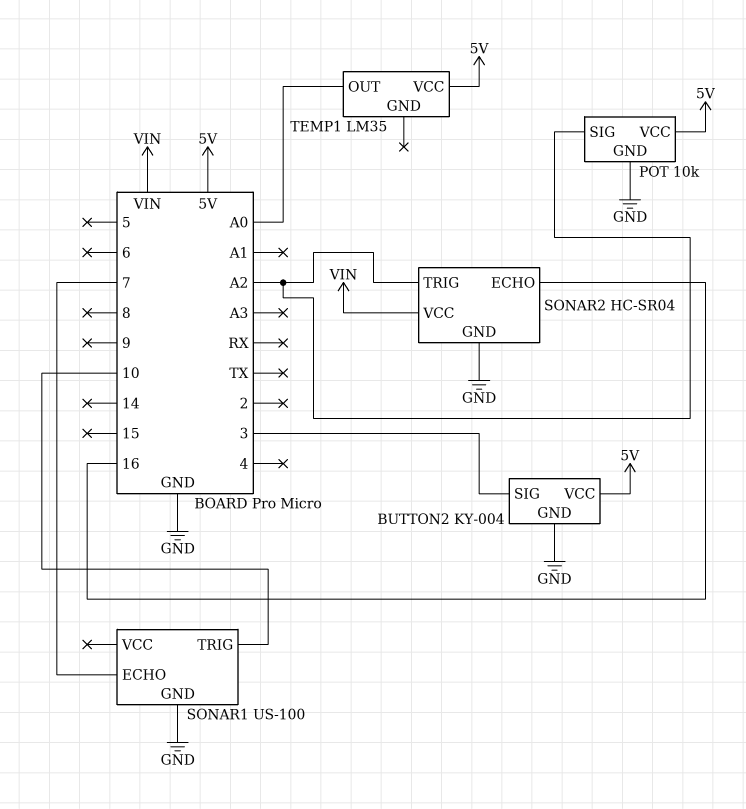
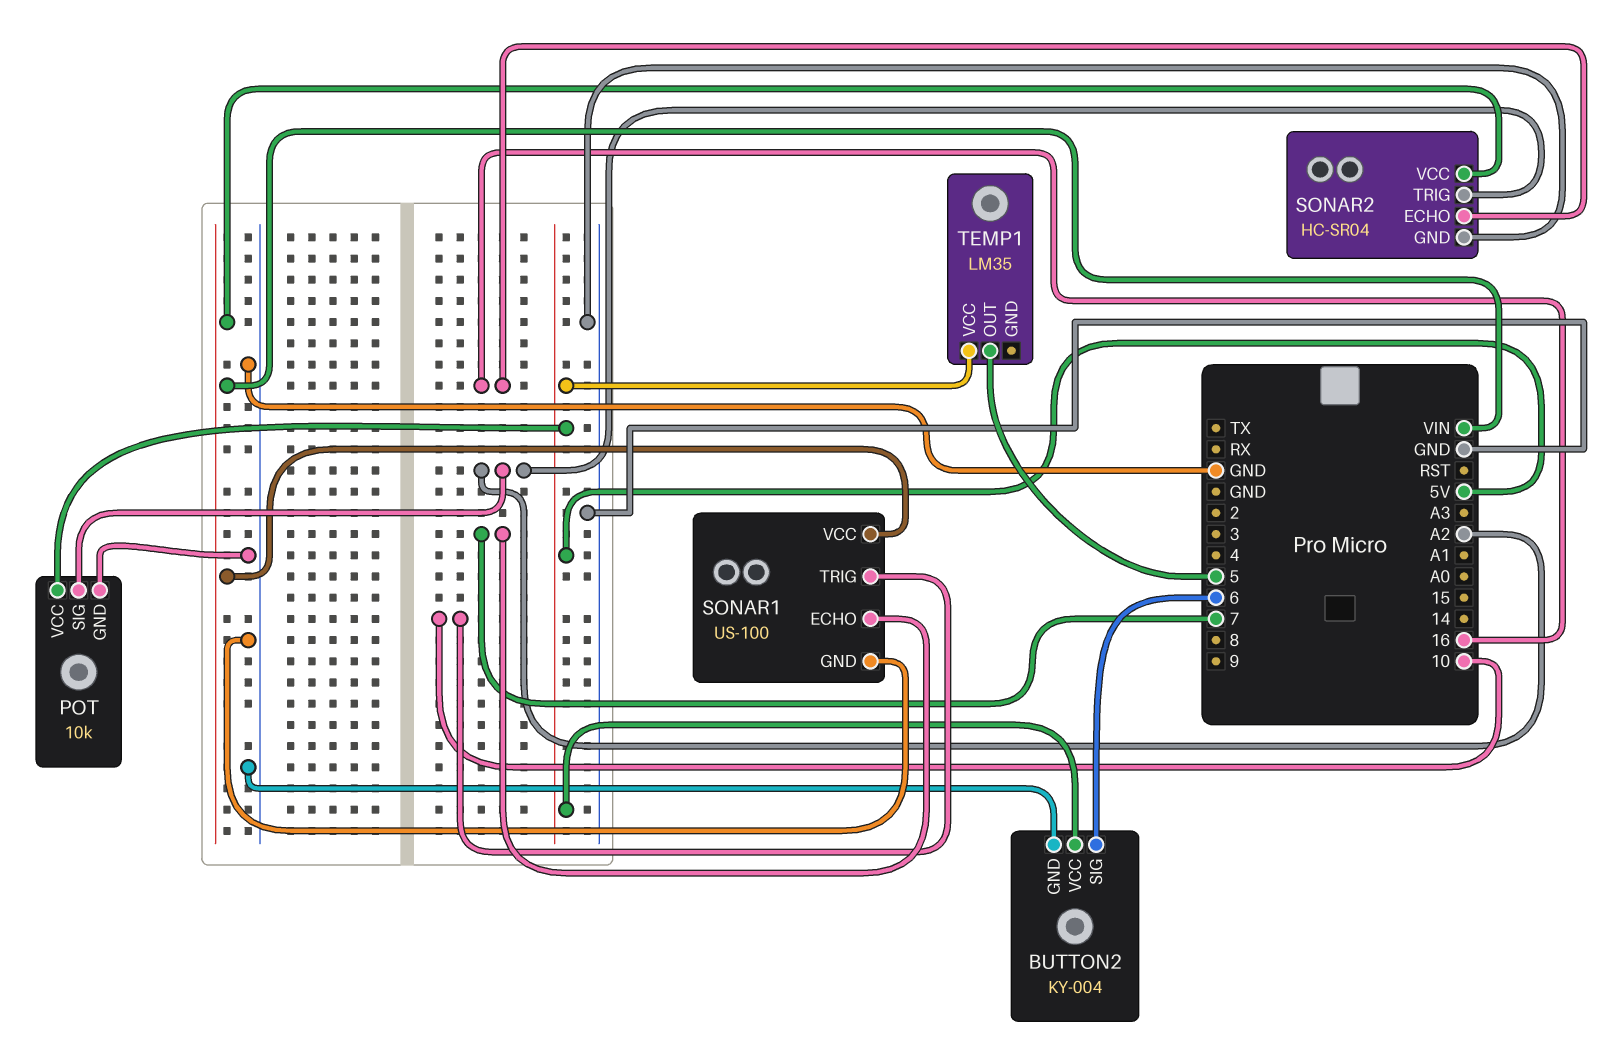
BUTTON2 pin SIG: 3 -> 6
SONAR1 pin VCC: none -> VIN
TEMP1 pin OUT: A0 -> 5

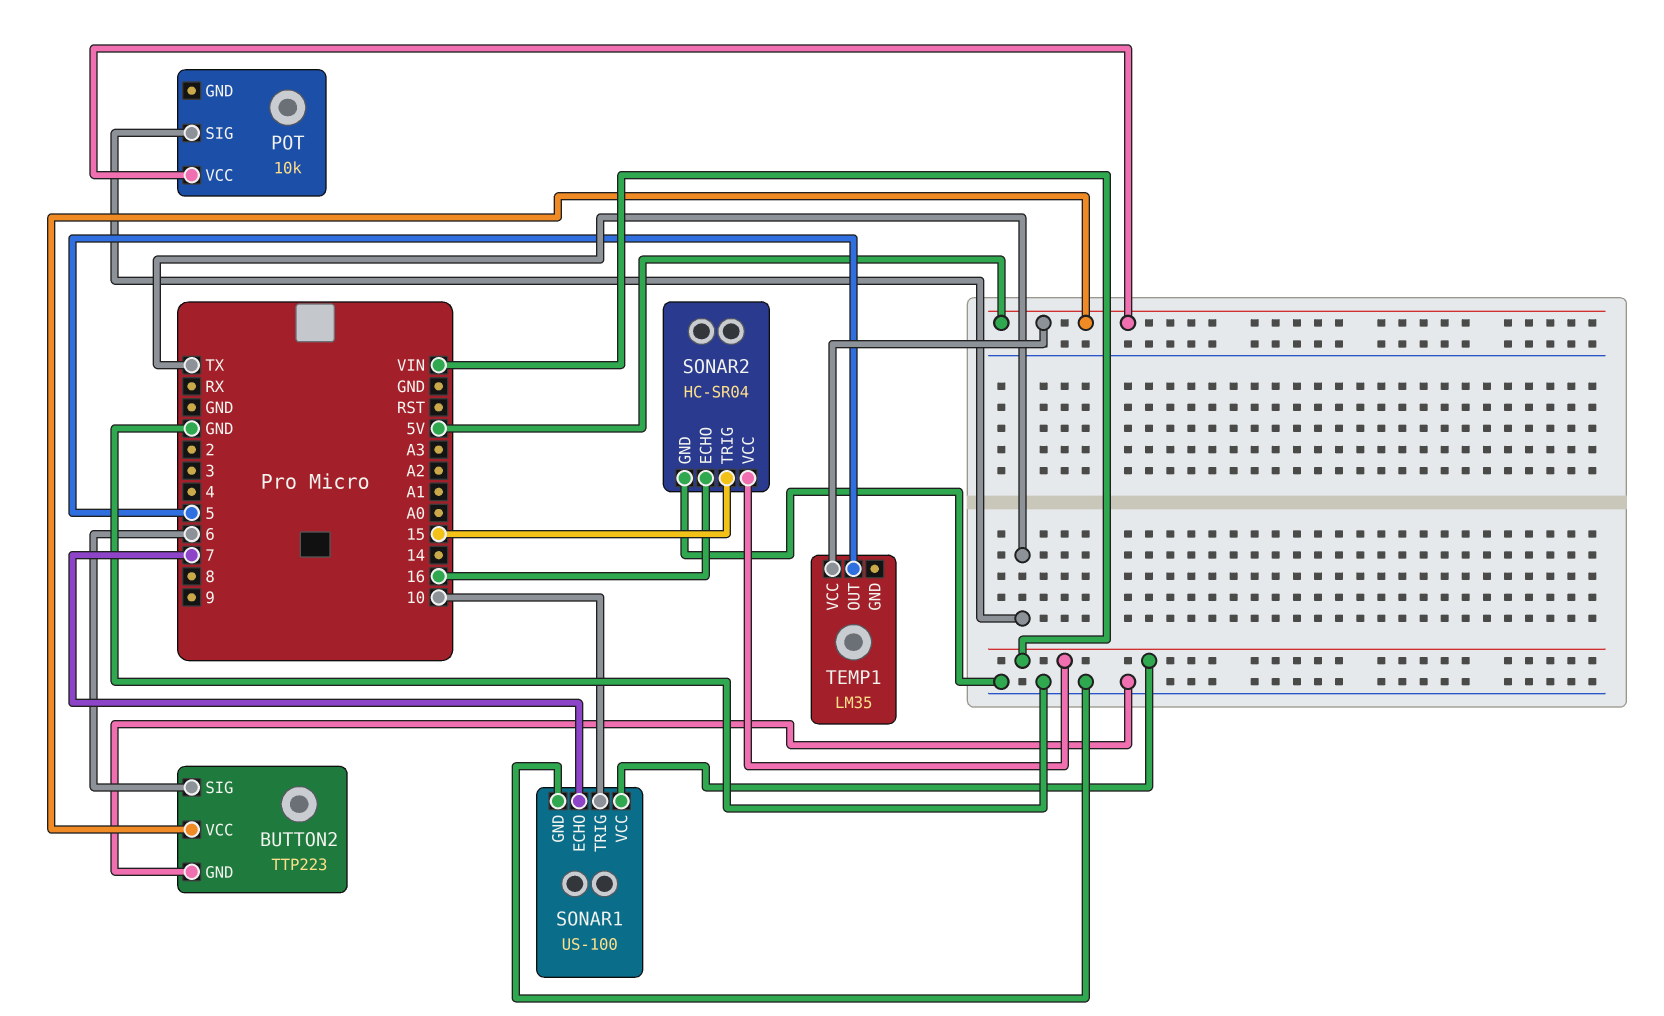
BUTTON2: KY-004 -> TTP223
POT pin GND: GND -> none
POT pin SIG: A2 -> TX
SONAR2 pin TRIG: A2 -> 15

